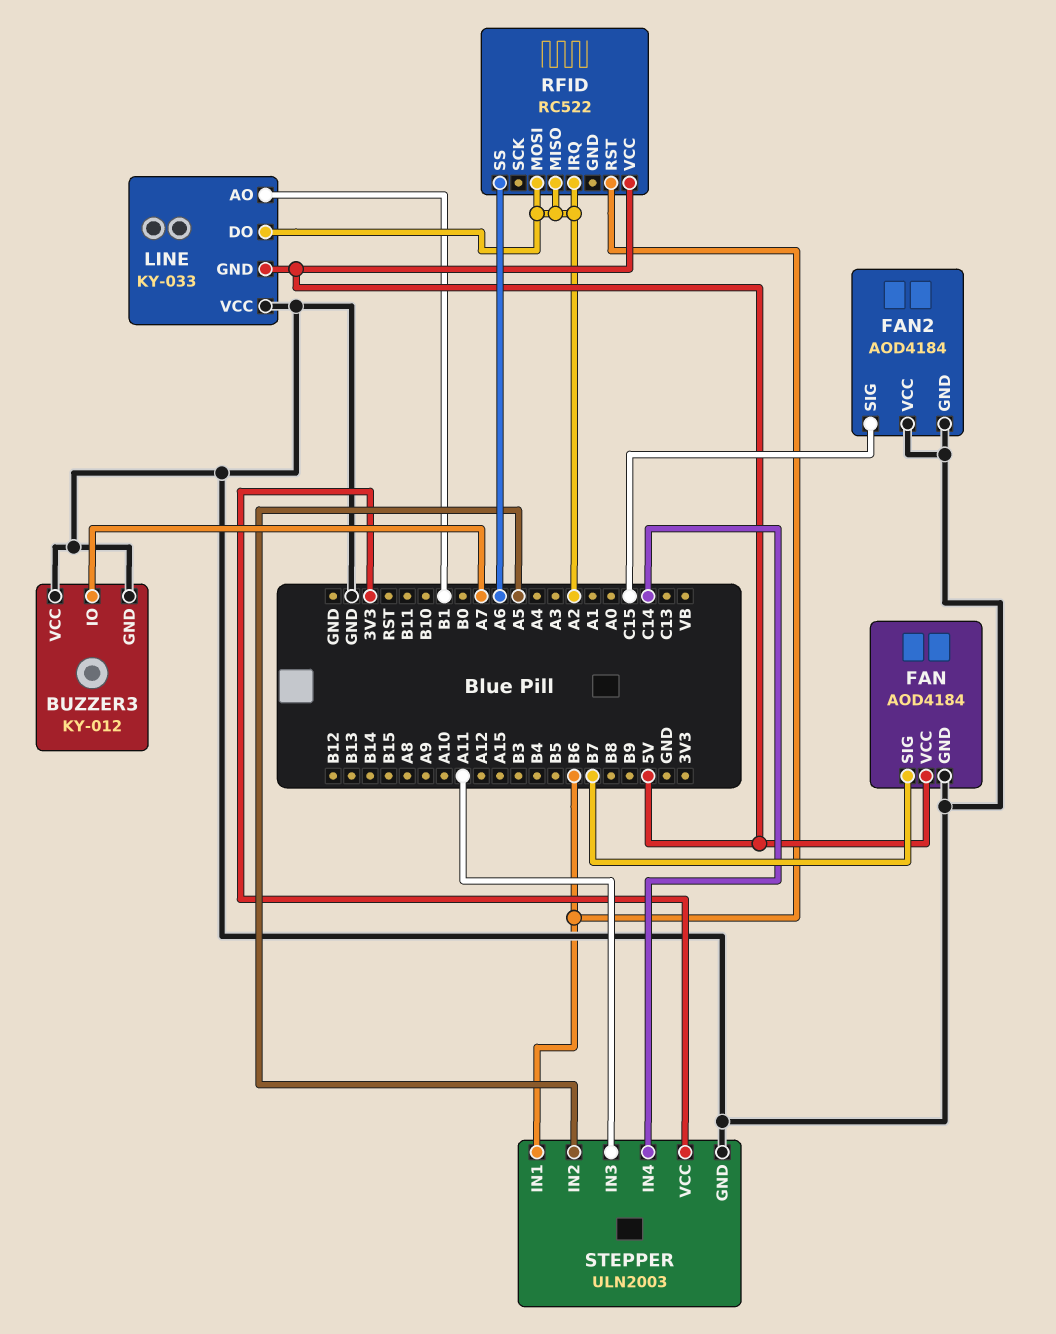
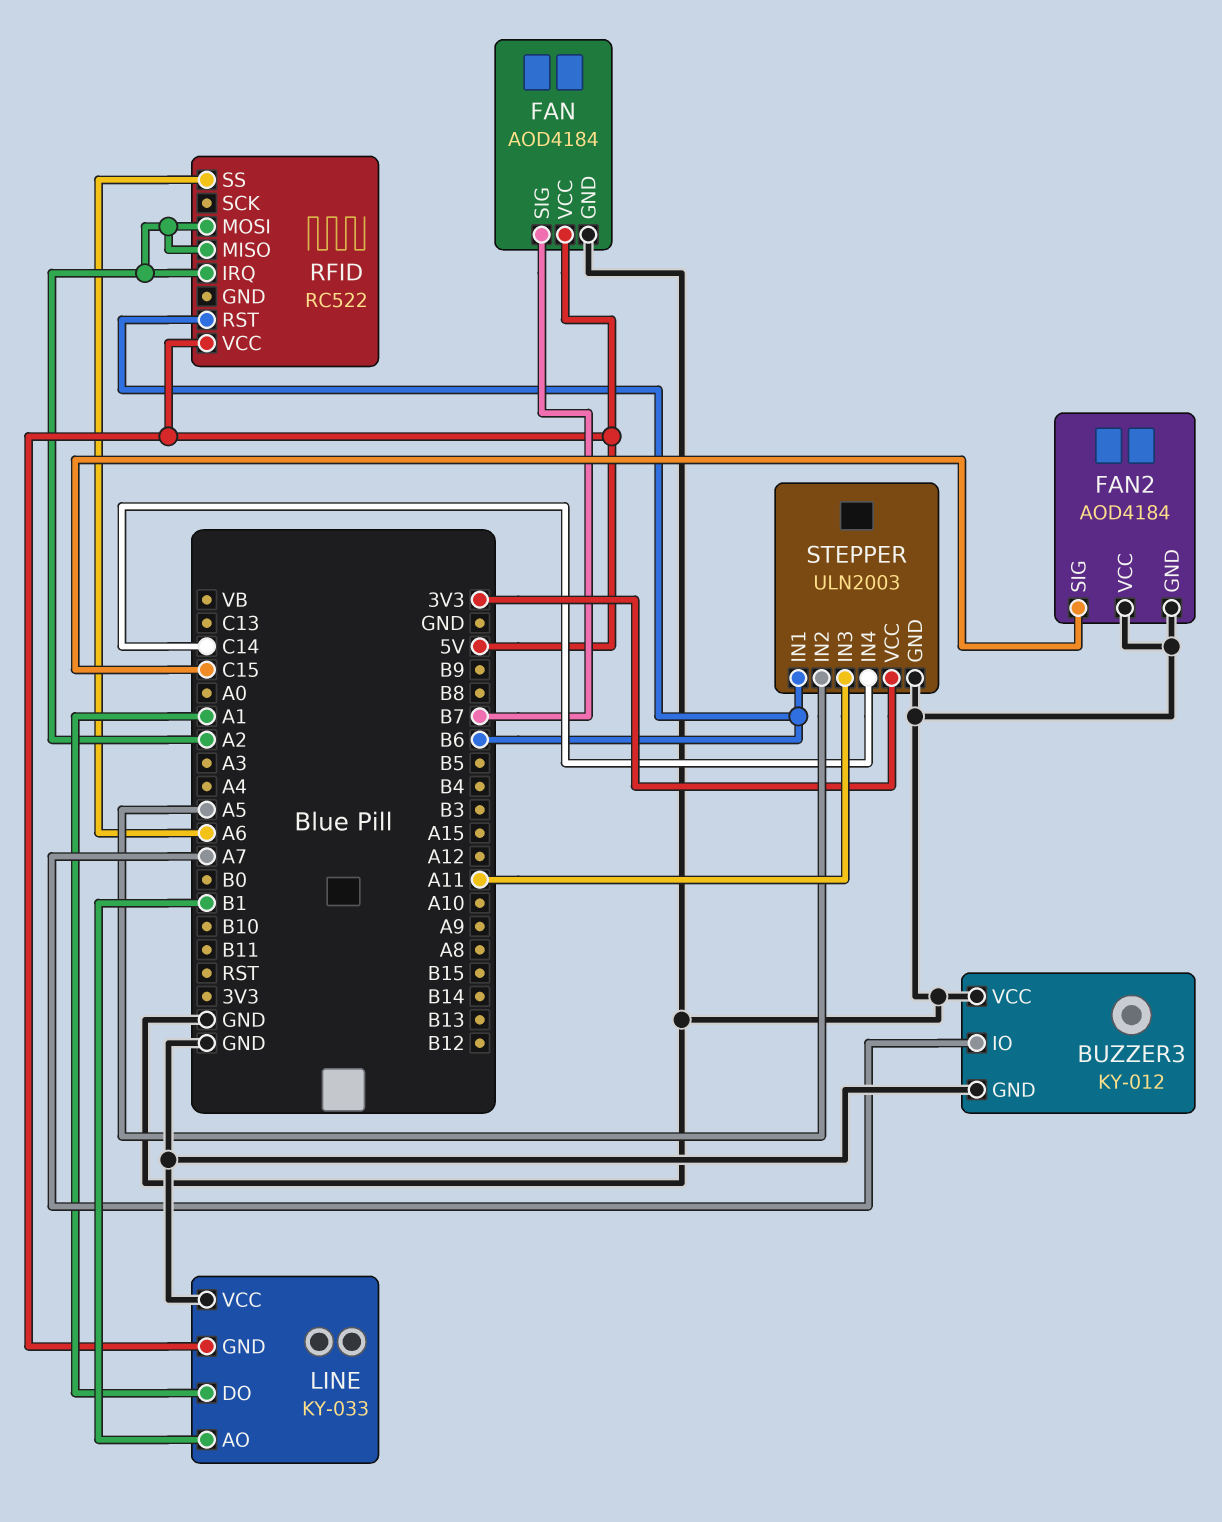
LINE pin DO: A2 -> A1

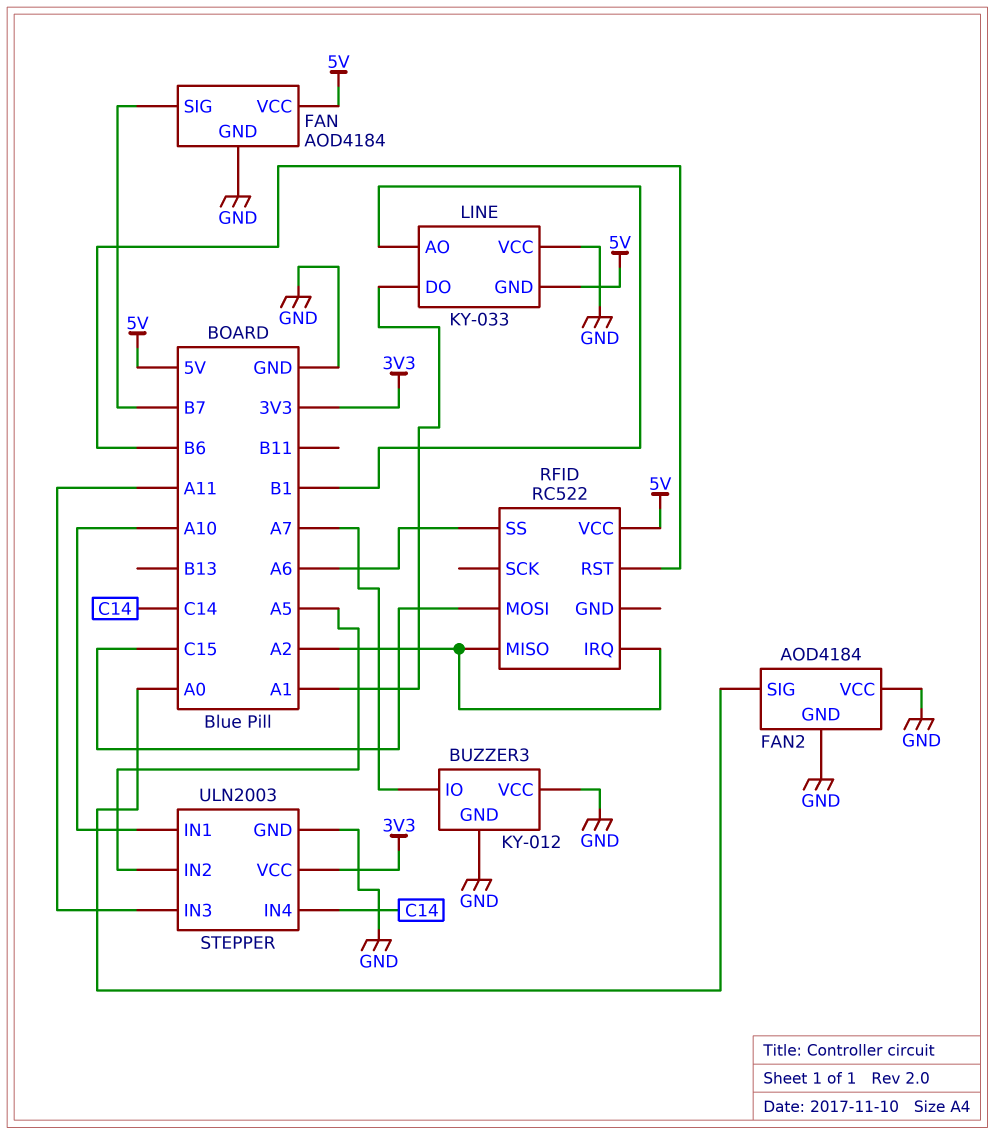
FAN2 pin SIG: C15 -> A0
RFID pin MOSI: A2 -> C15
STEPPER pin IN1: B6 -> A10

